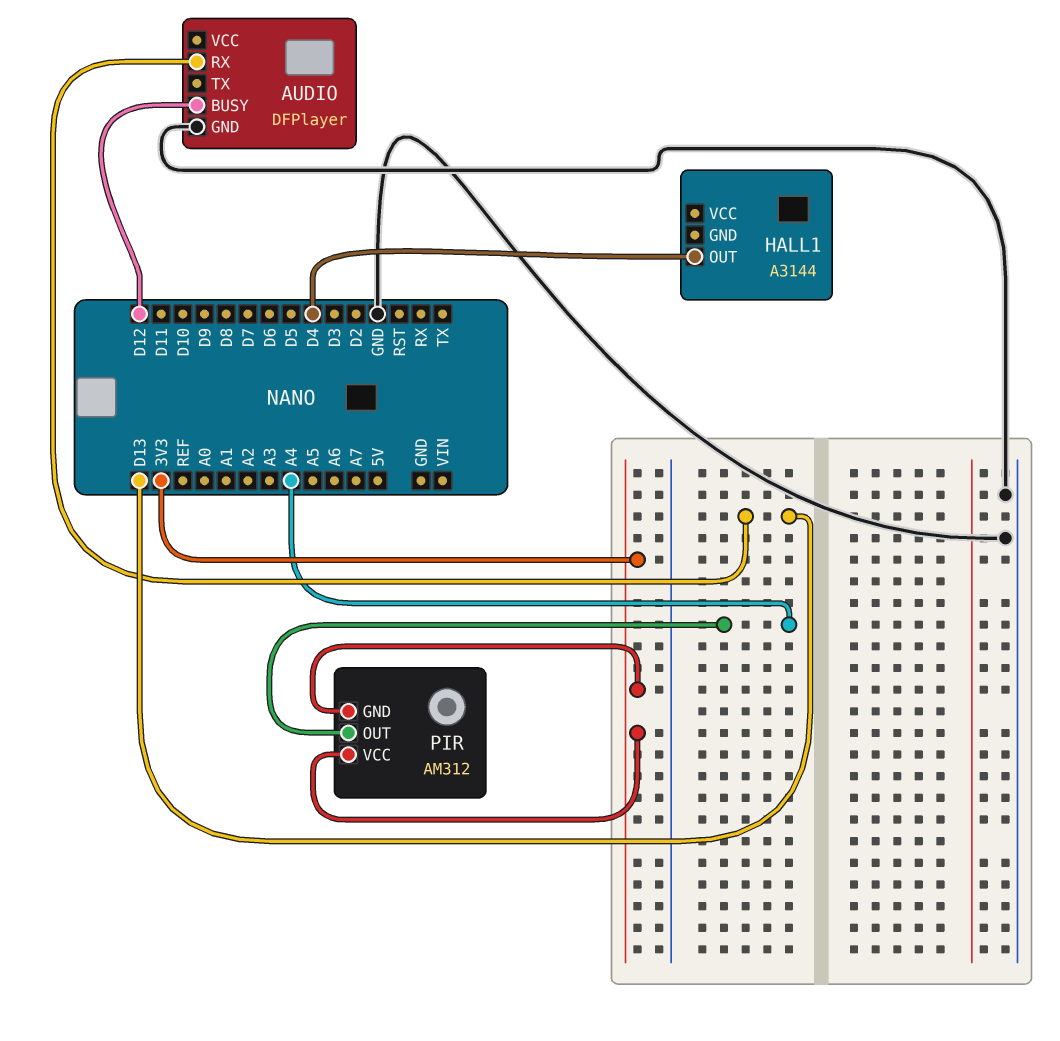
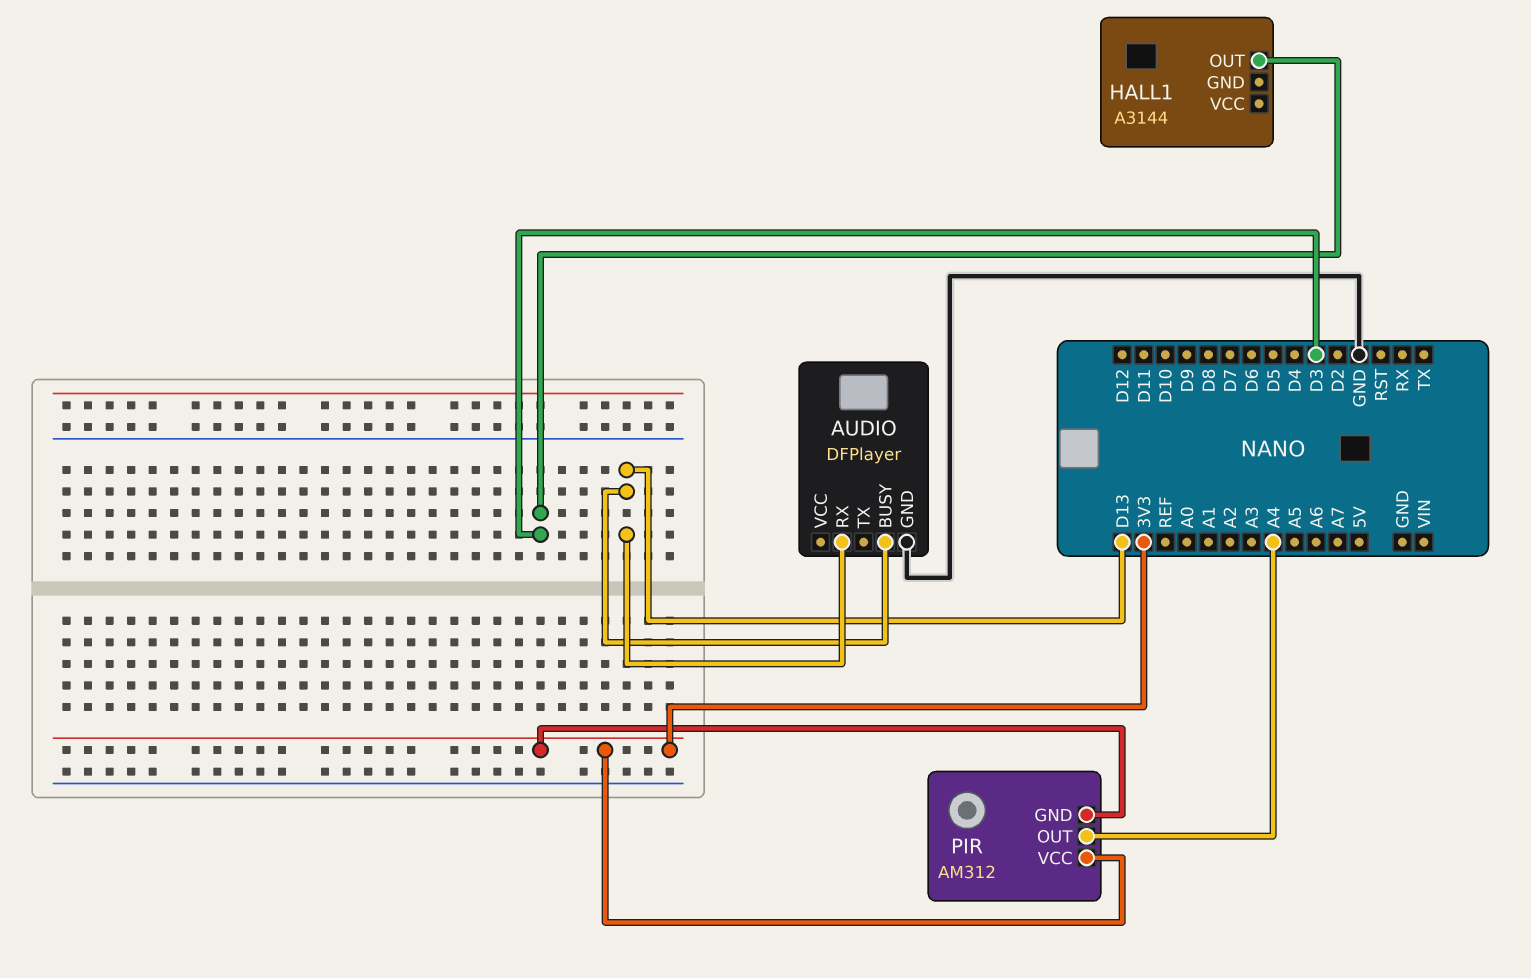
AUDIO pin BUSY: D12 -> D13
HALL1 pin OUT: D4 -> D3

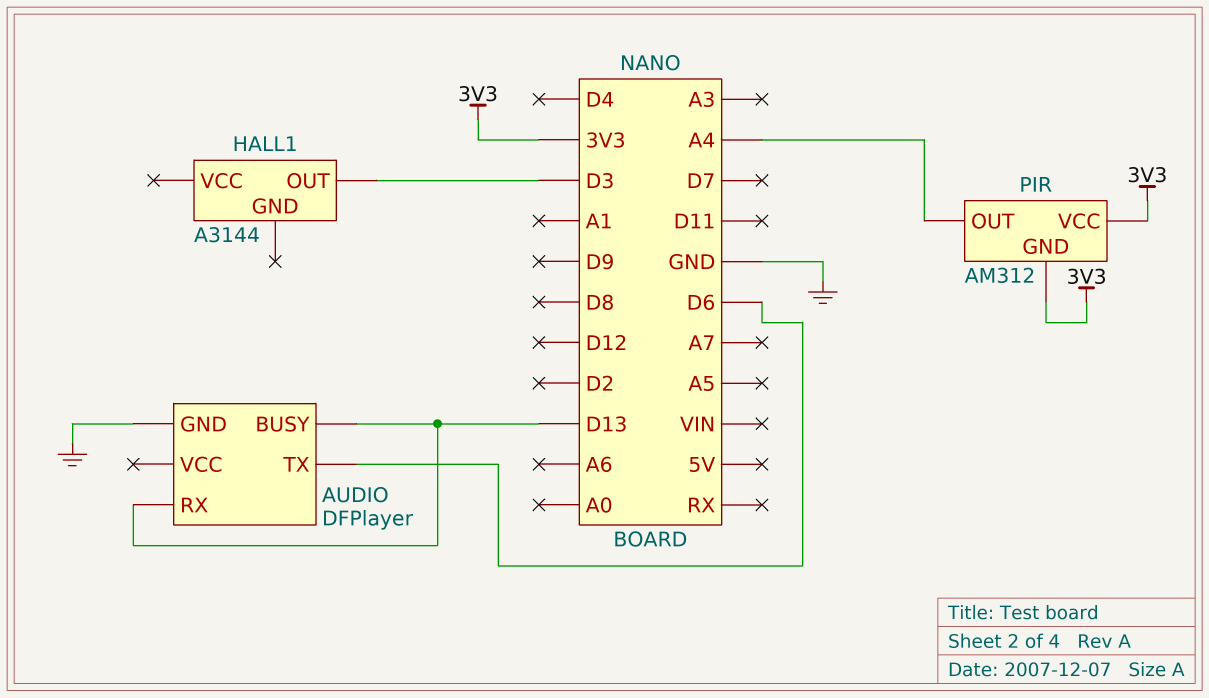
AUDIO pin TX: none -> D6

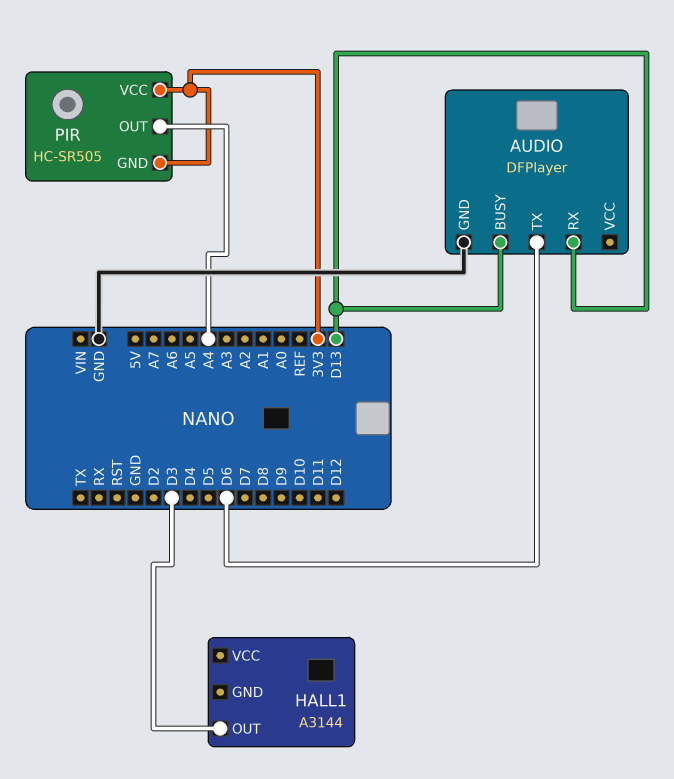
PIR: AM312 -> HC-SR505

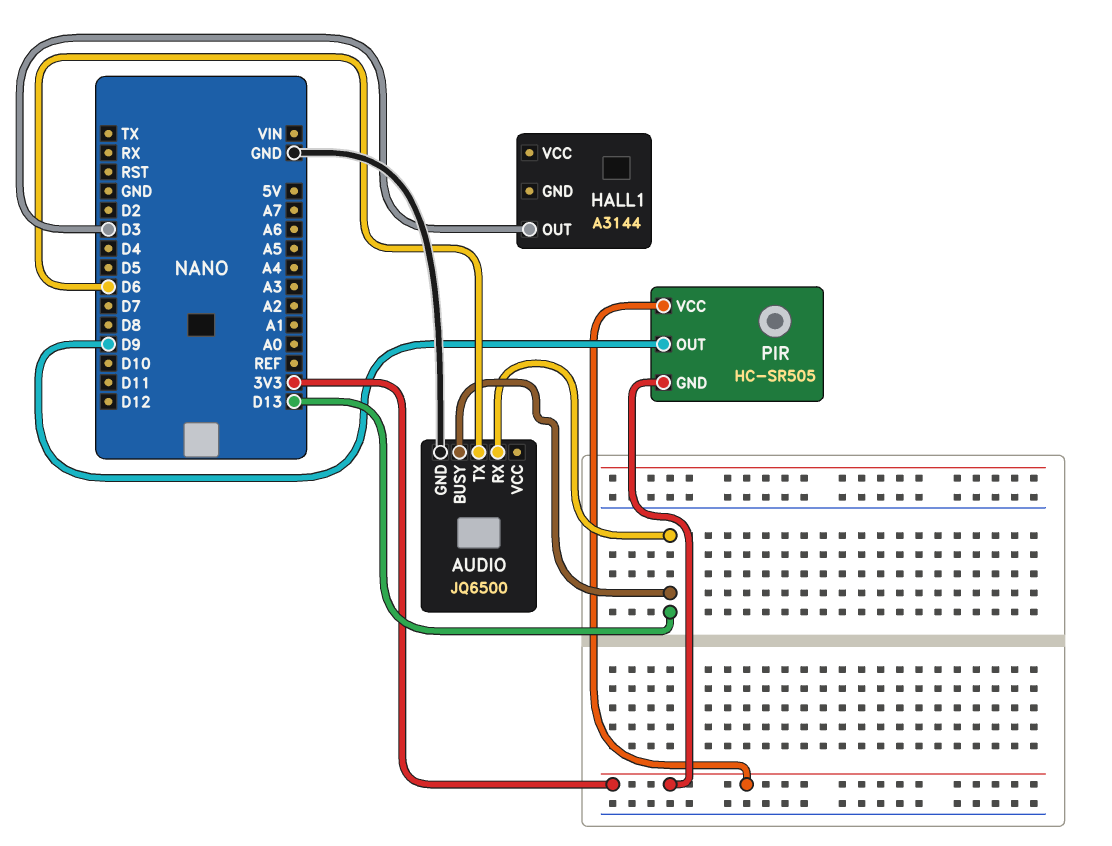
AUDIO: DFPlayer -> JQ6500
PIR pin OUT: A4 -> D9

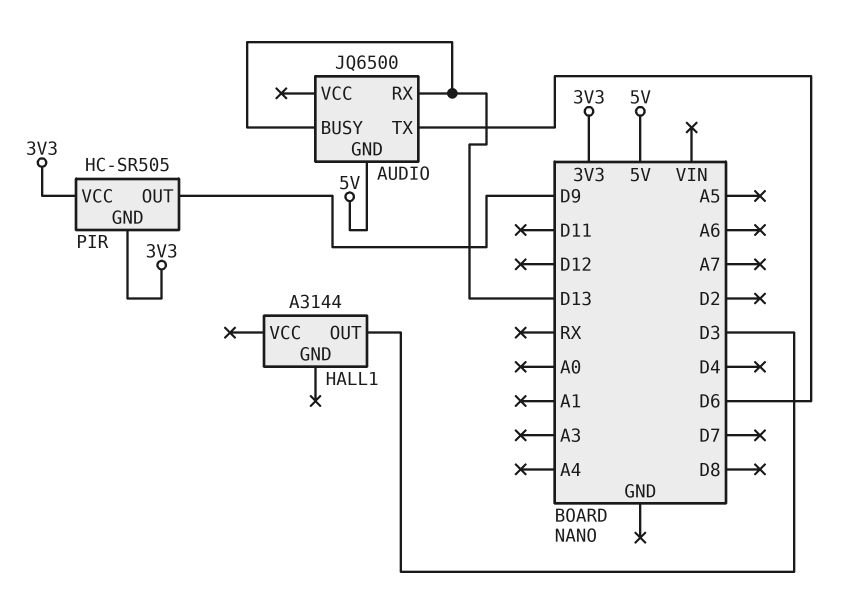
AUDIO pin GND: GND -> 5V

